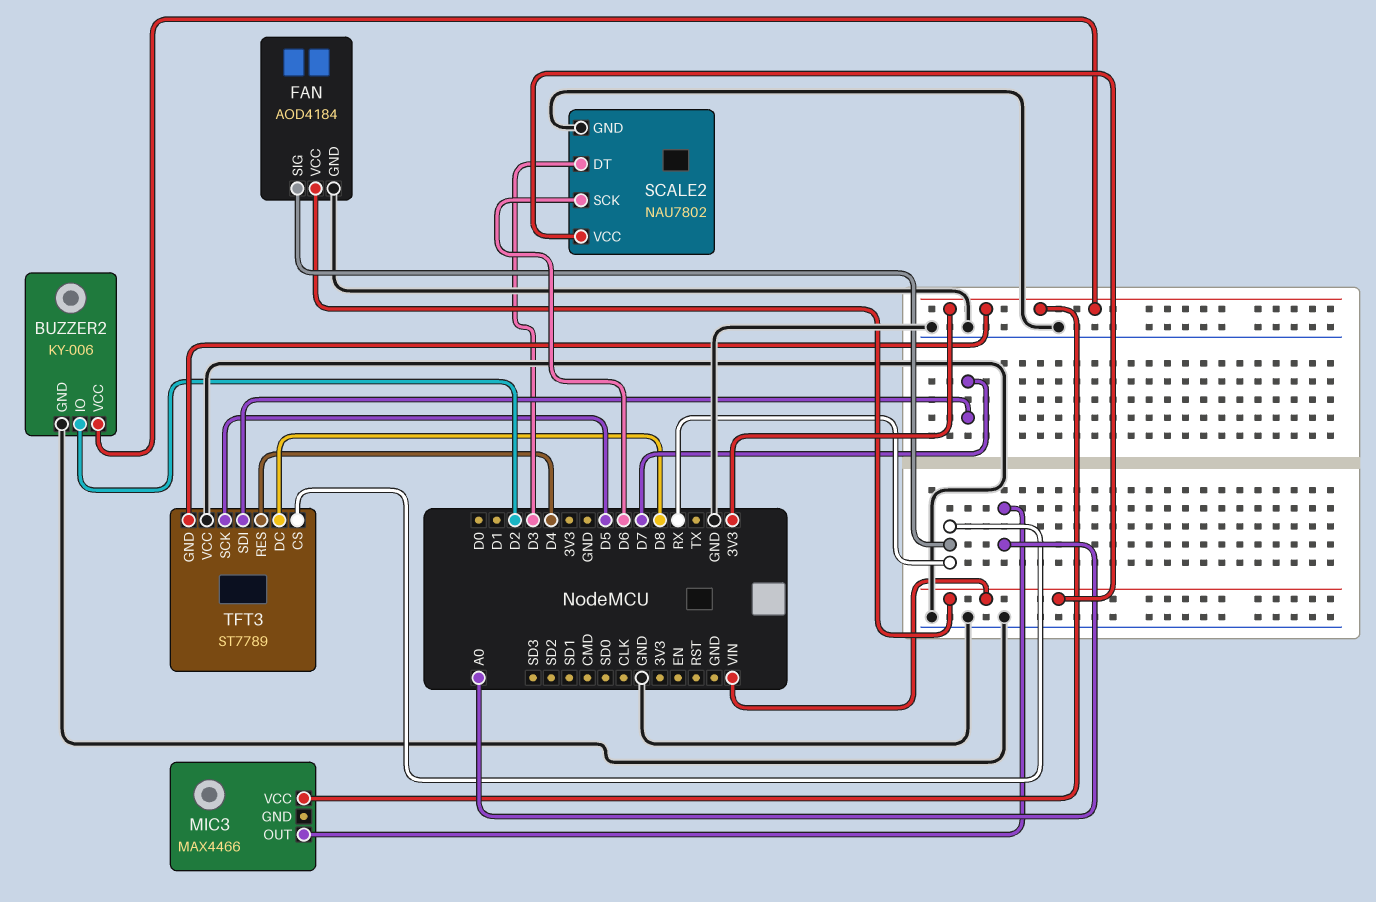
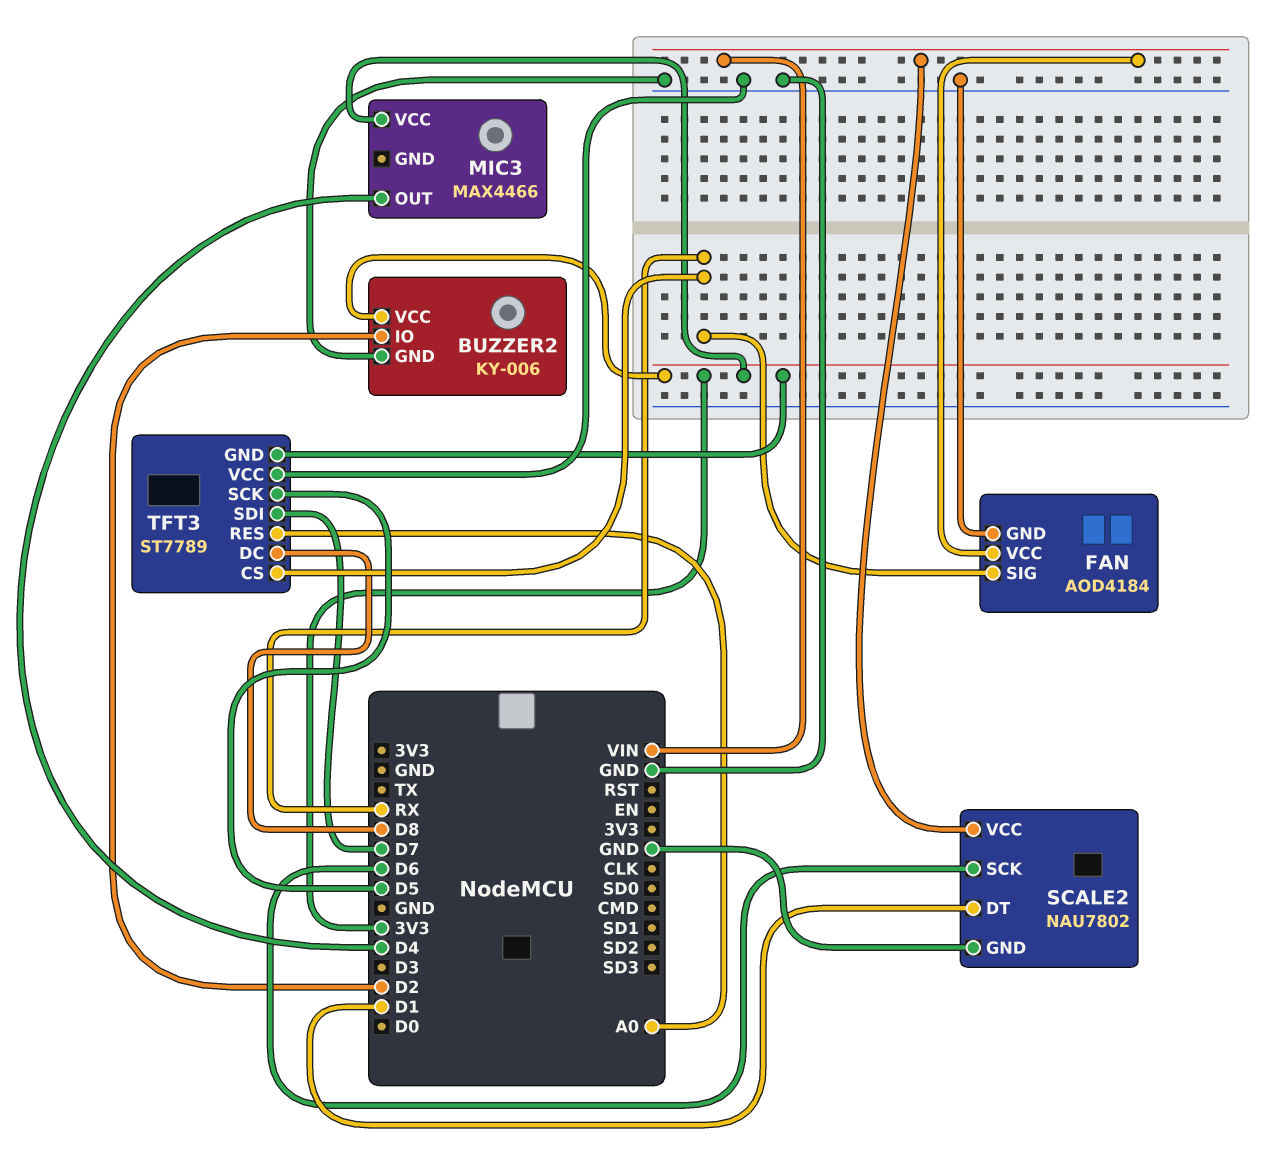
MIC3 pin OUT: A0 -> D4
SCALE2 pin DT: D3 -> D1
TFT3 pin RES: D4 -> A0

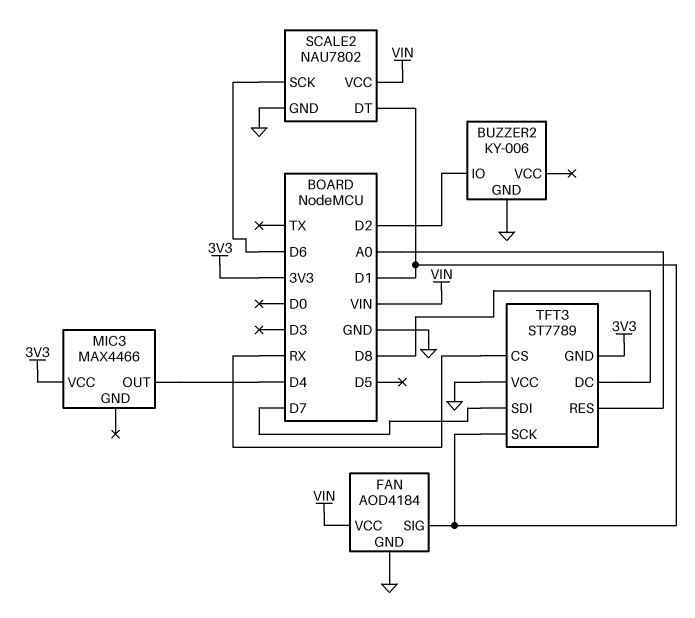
BUZZER2 pin VCC: 3V3 -> none
FAN pin SIG: RX -> D1
TFT3 pin SCK: D5 -> D1

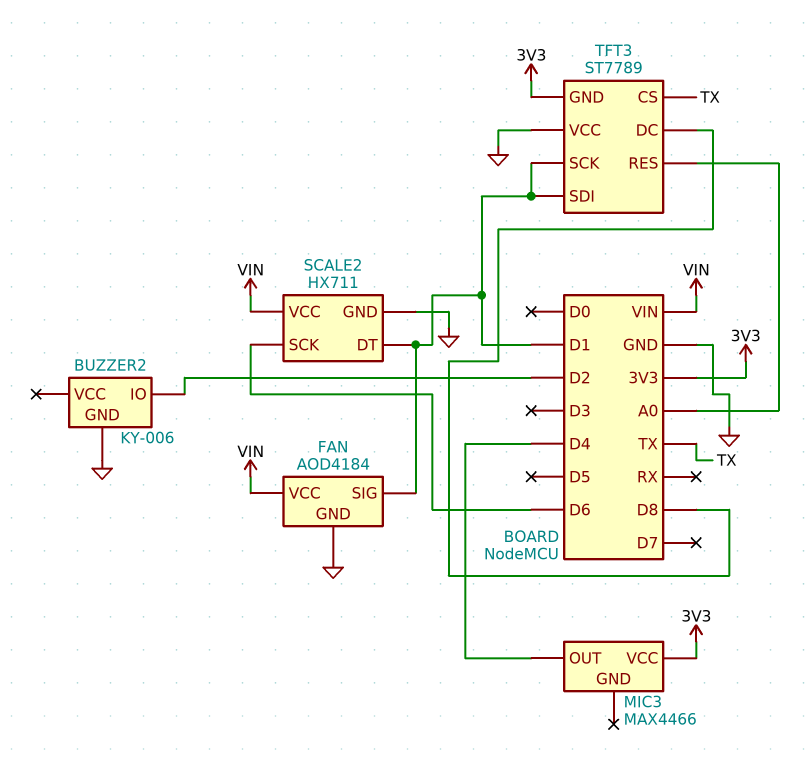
SCALE2: NAU7802 -> HX711
TFT3 pin CS: RX -> TX
TFT3 pin SDI: D7 -> D1

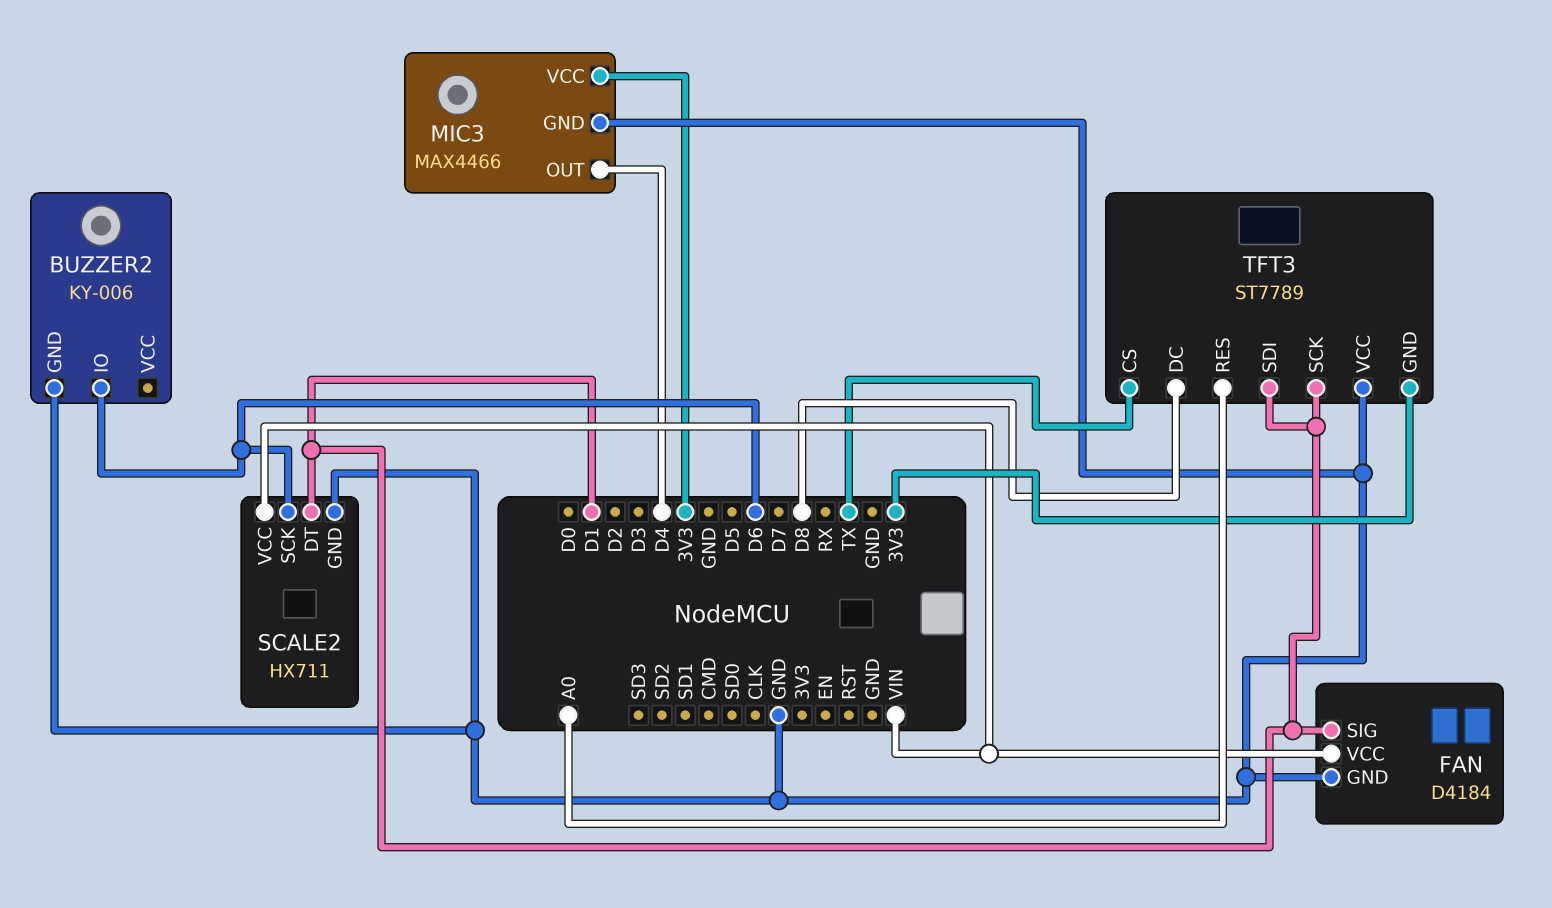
BUZZER2 pin IO: D2 -> D6
FAN: AOD4184 -> D4184
MIC3 pin GND: none -> GND

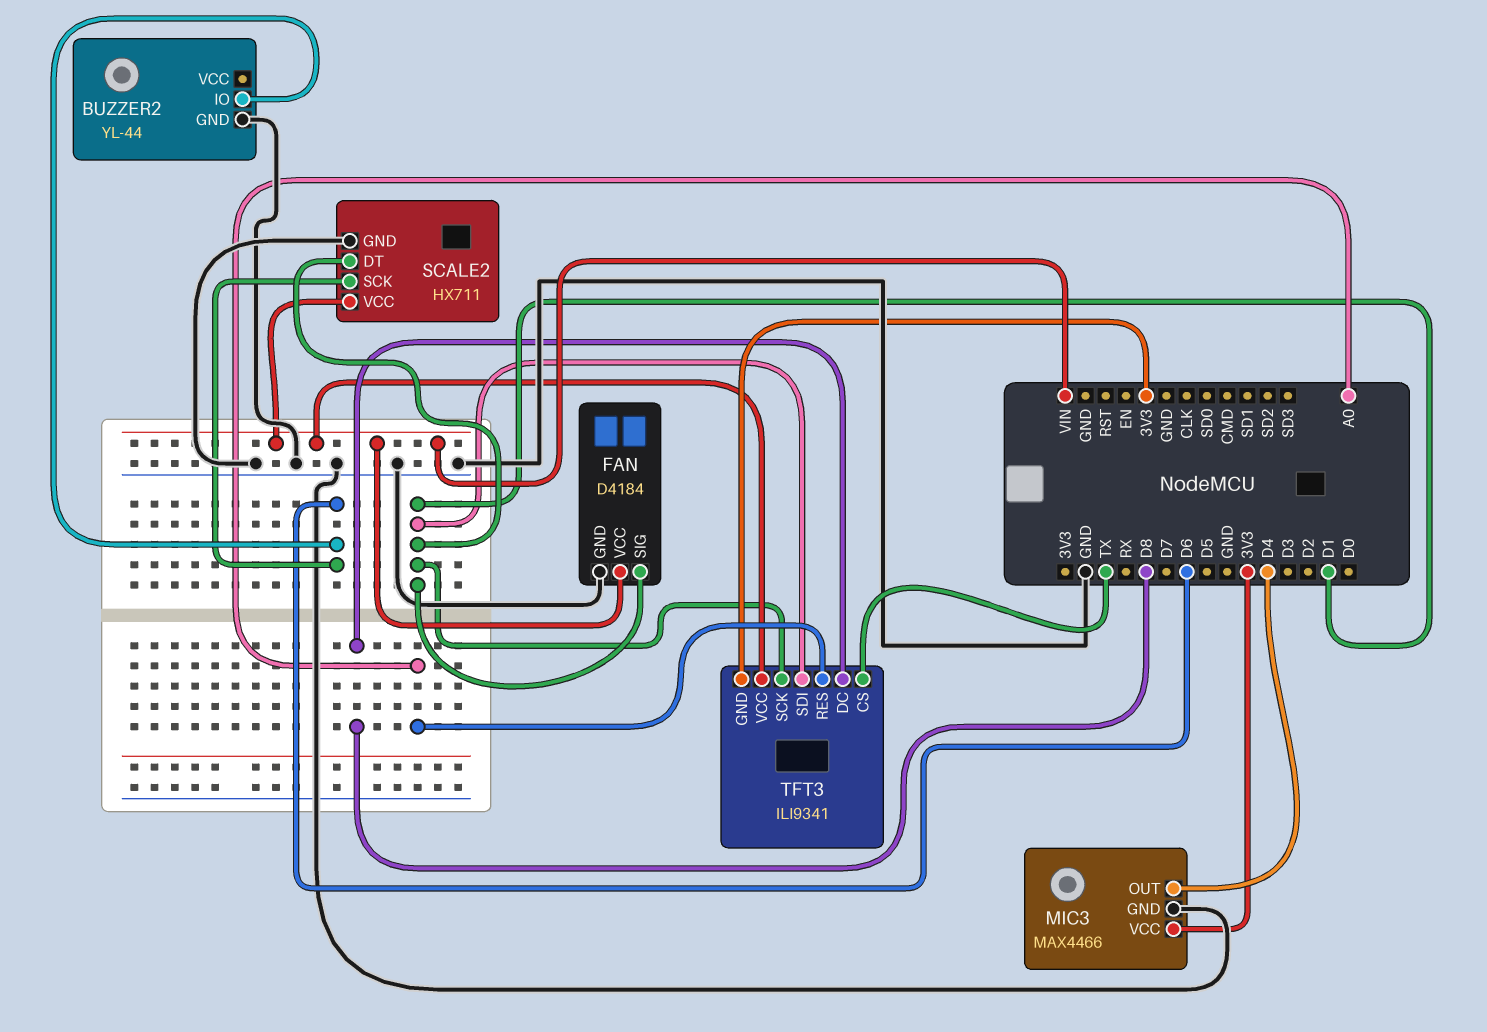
BUZZER2: KY-006 -> YL-44
TFT3: ST7789 -> ILI9341
TFT3 pin VCC: GND -> VIN

